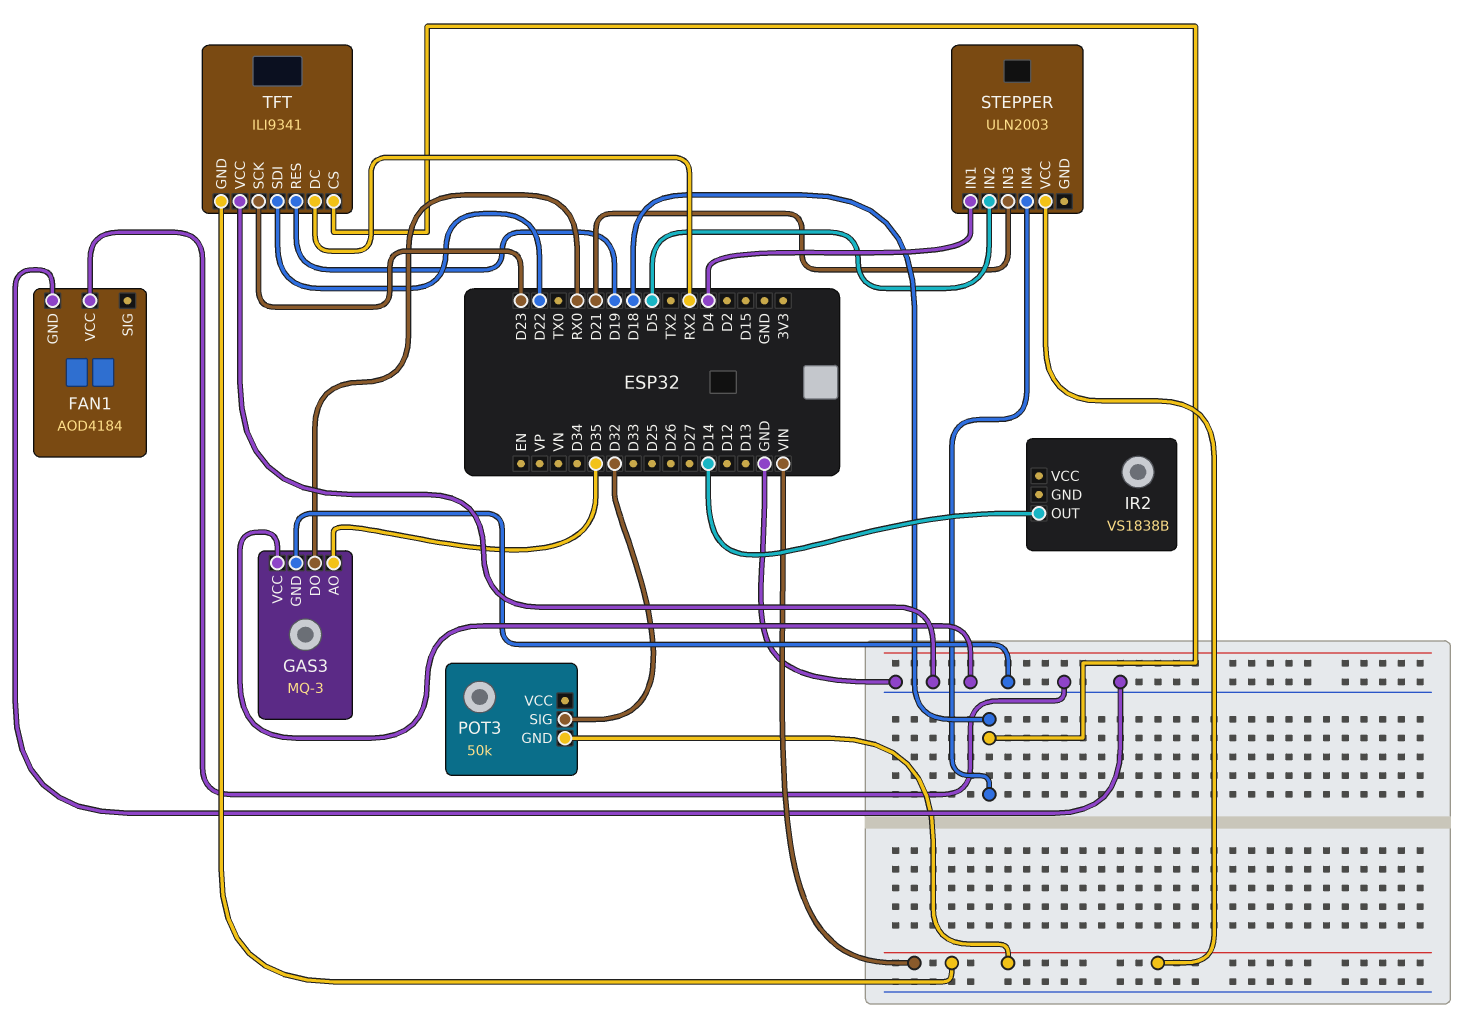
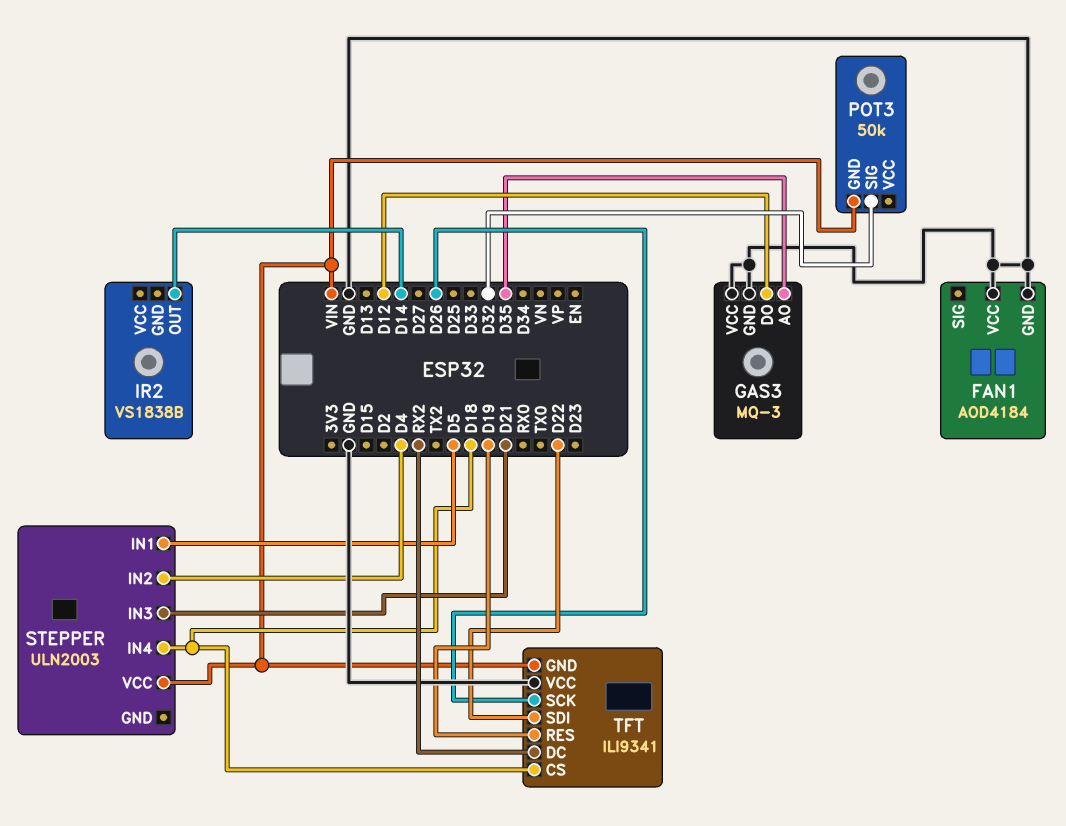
GAS3 pin DO: RX0 -> D12
STEPPER pin IN1: D4 -> D5
STEPPER pin IN2: D5 -> D4
TFT pin SCK: D23 -> D26

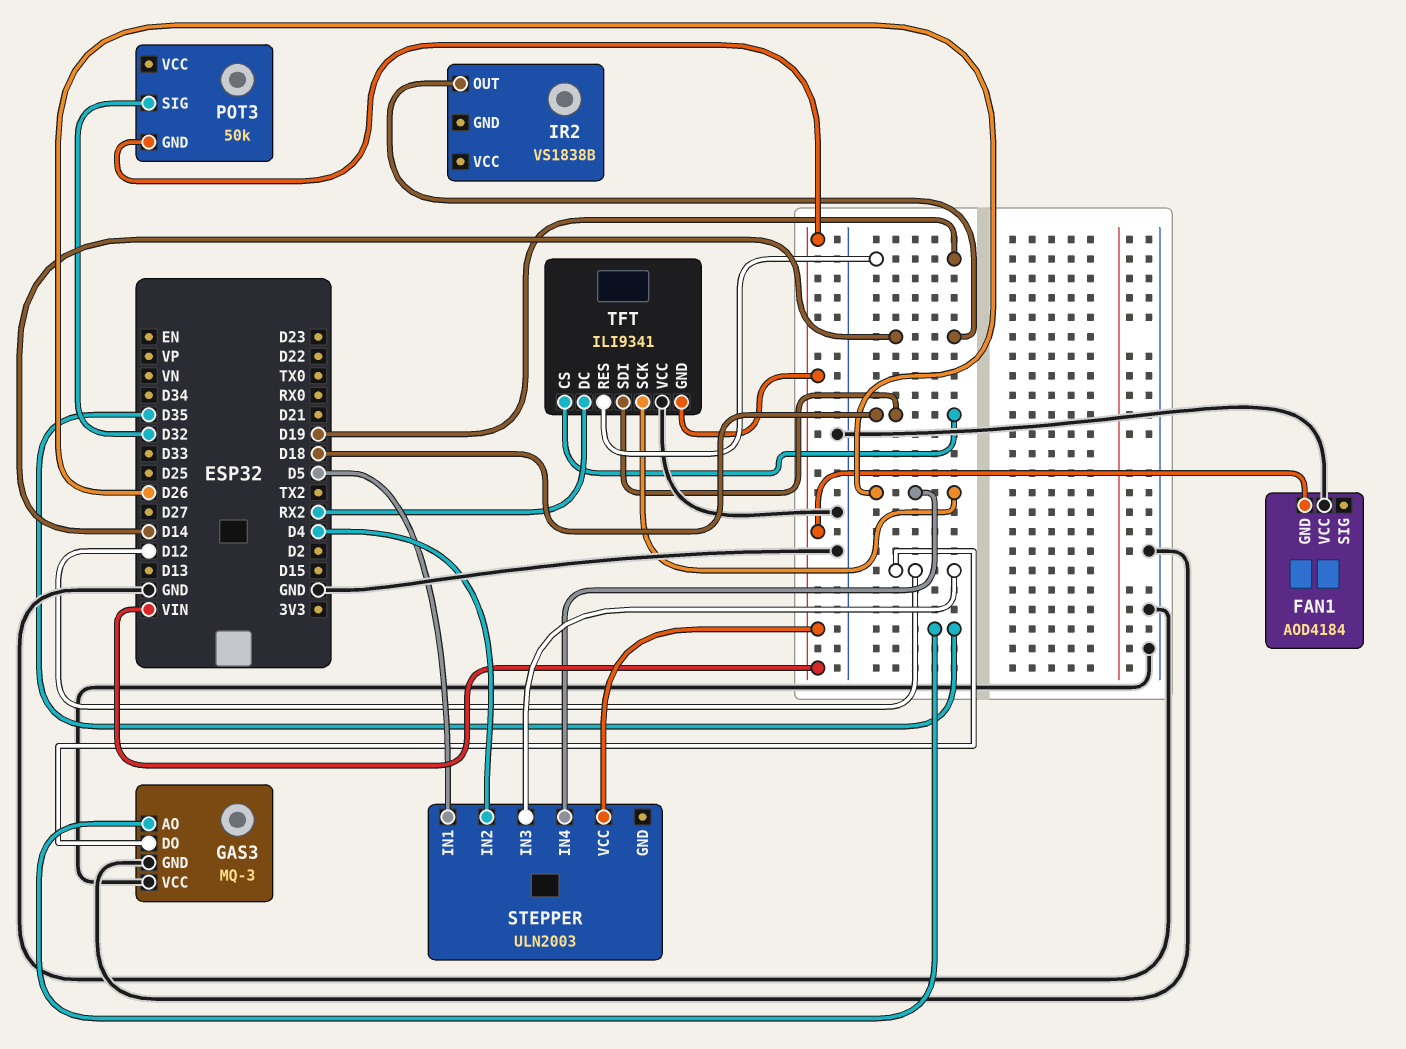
FAN1 pin GND: GND -> VIN
STEPPER pin IN3: D21 -> D12
STEPPER pin IN4: D18 -> D26
TFT pin SDI: D22 -> D18

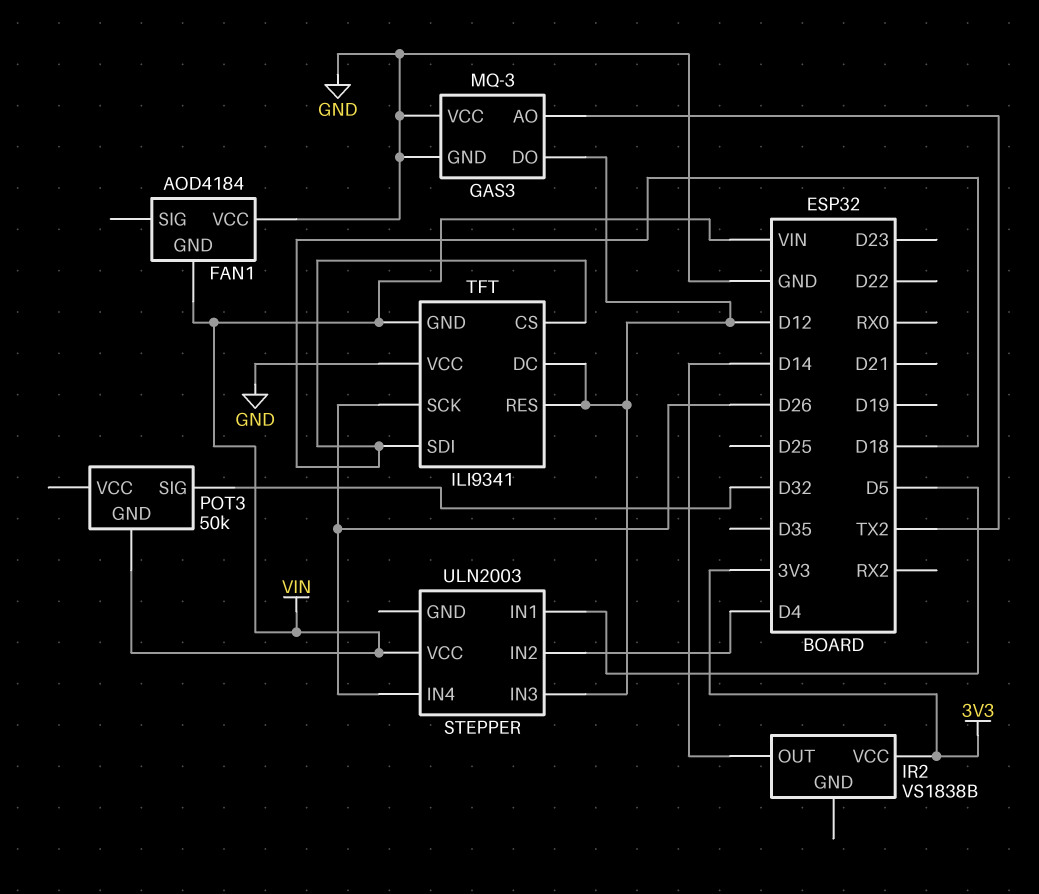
GAS3 pin AO: D35 -> TX2
IR2 pin VCC: none -> 3V3
TFT pin DC: RX2 -> D12
TFT pin RES: D19 -> D12

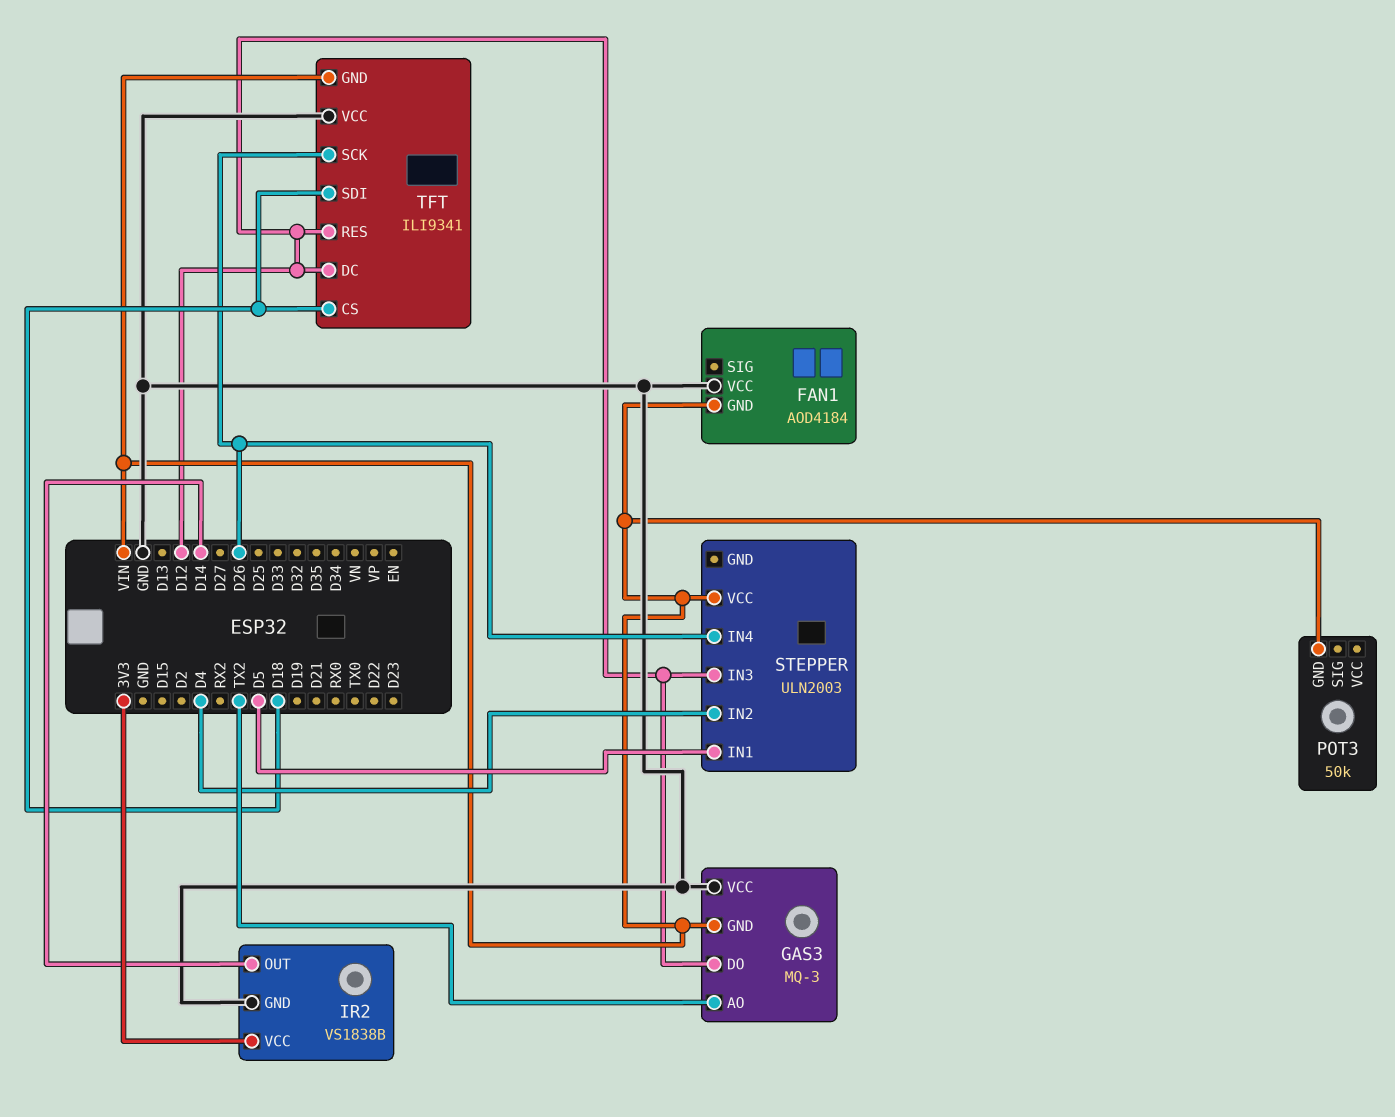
GAS3 pin GND: GND -> VIN
IR2 pin GND: none -> GND
POT3 pin SIG: D32 -> none

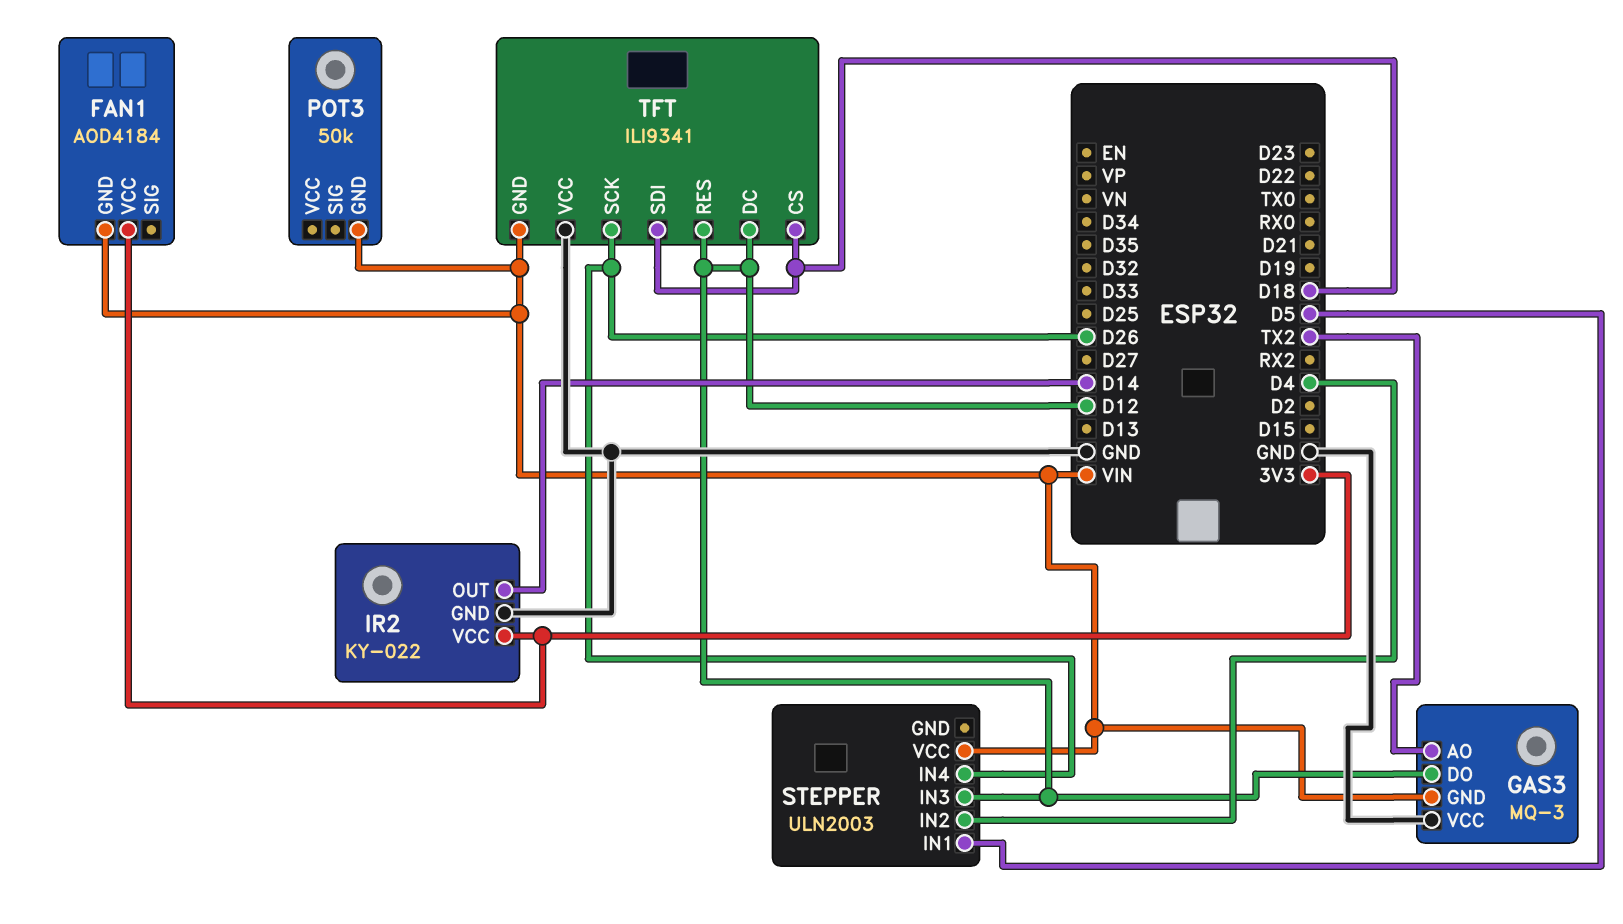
FAN1 pin VCC: GND -> 3V3
IR2: VS1838B -> KY-022

